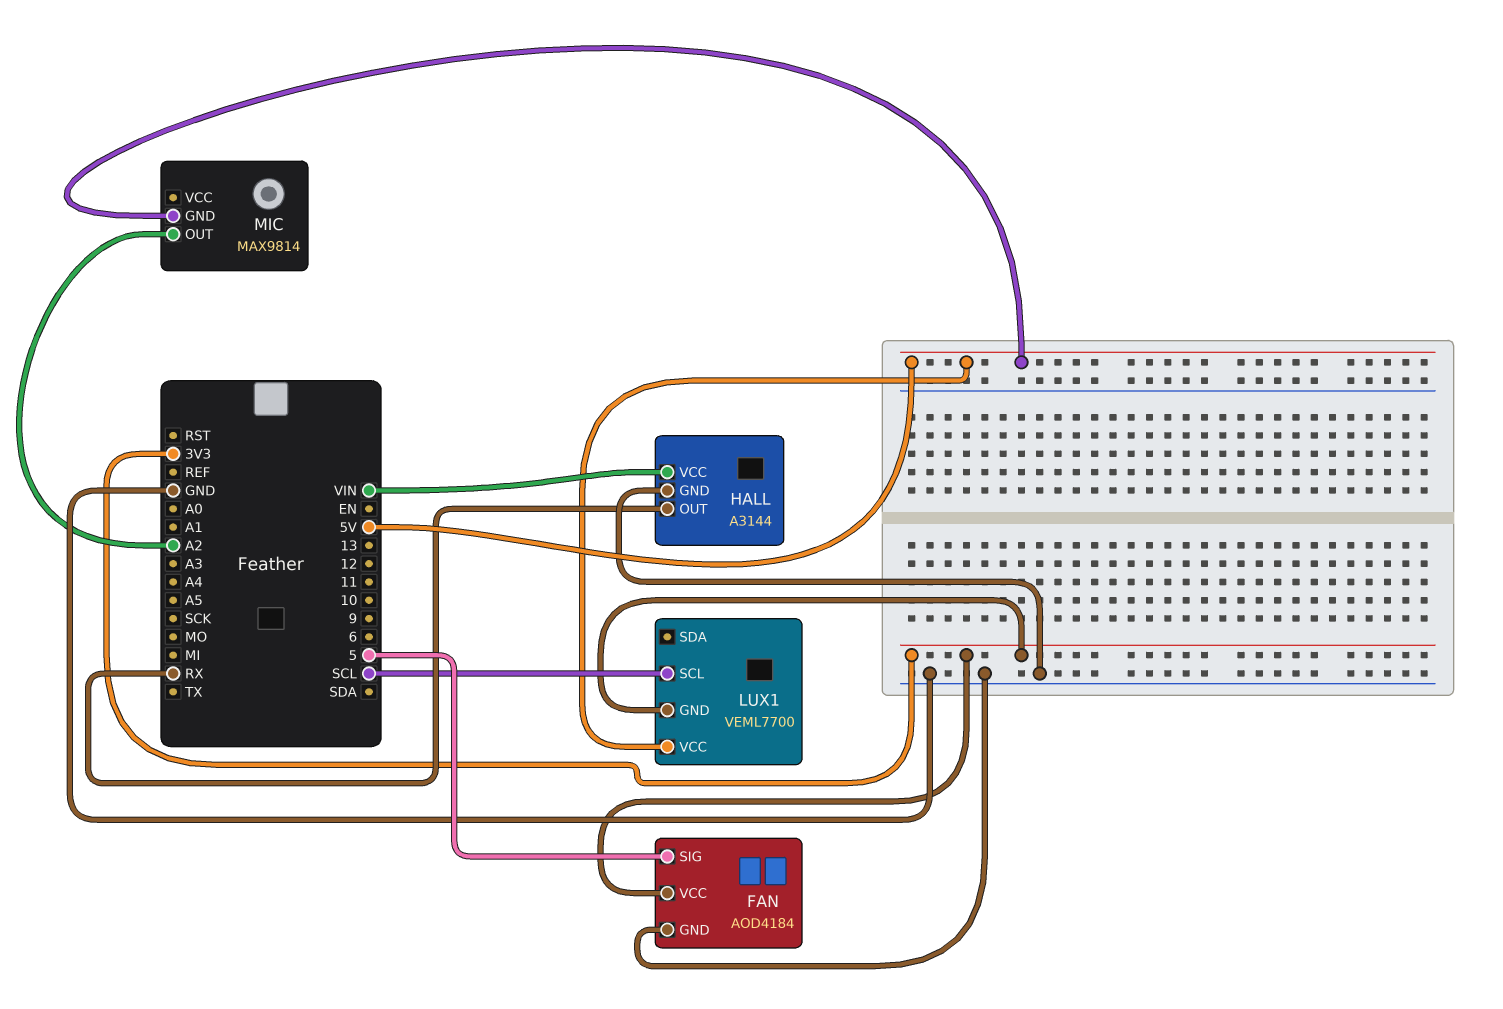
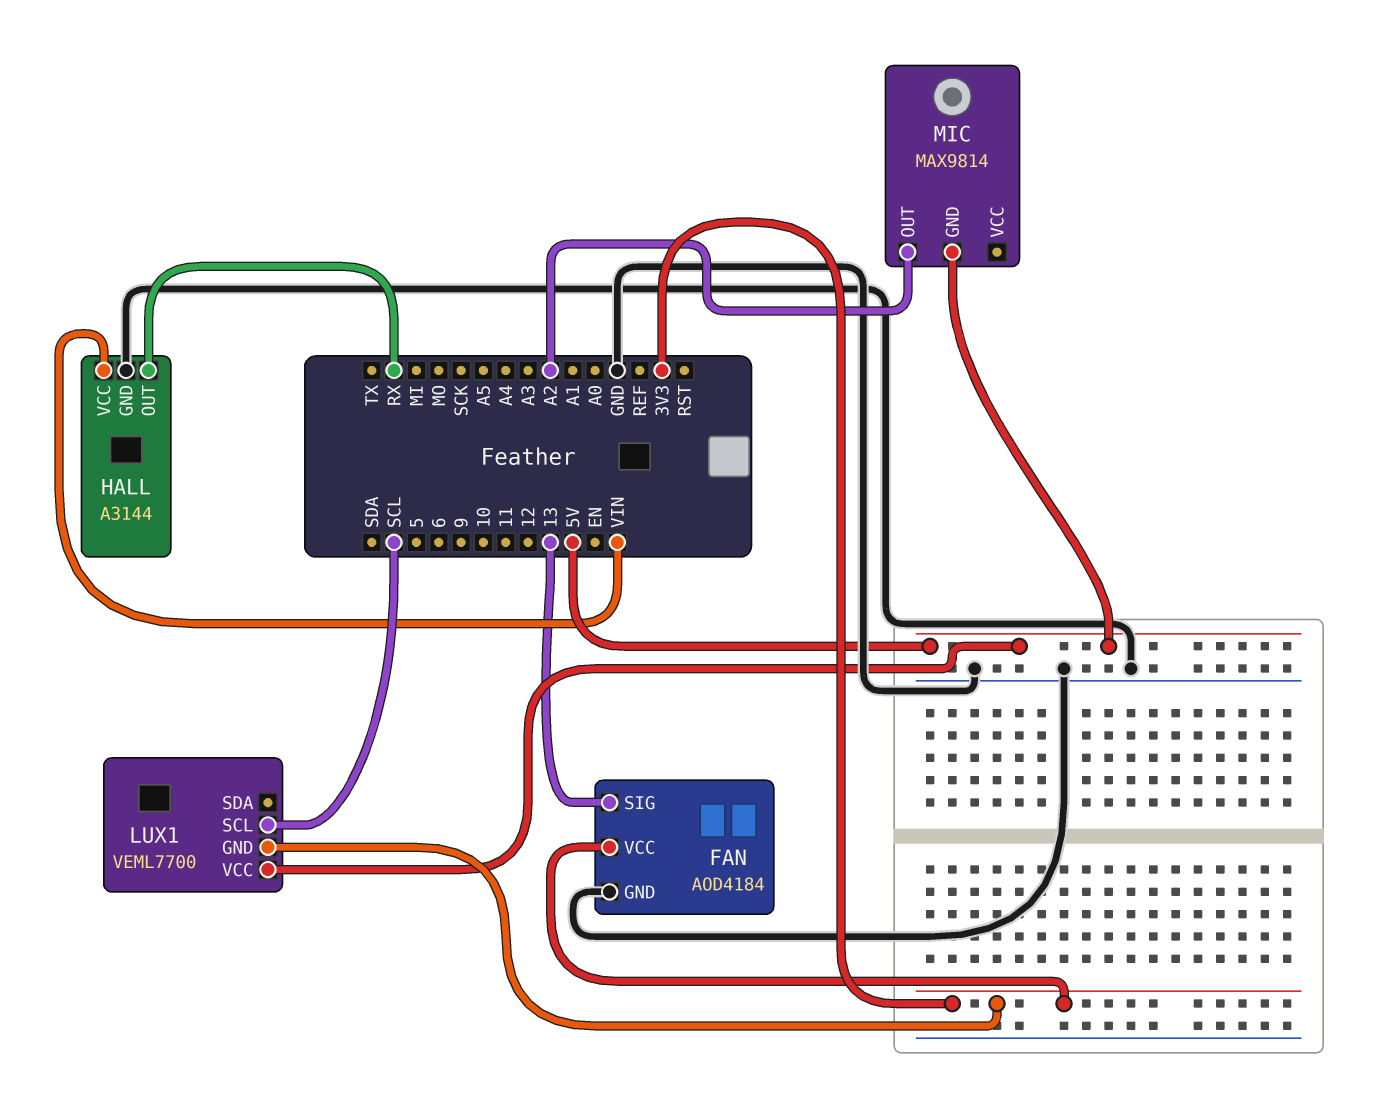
FAN pin SIG: 5 -> 13

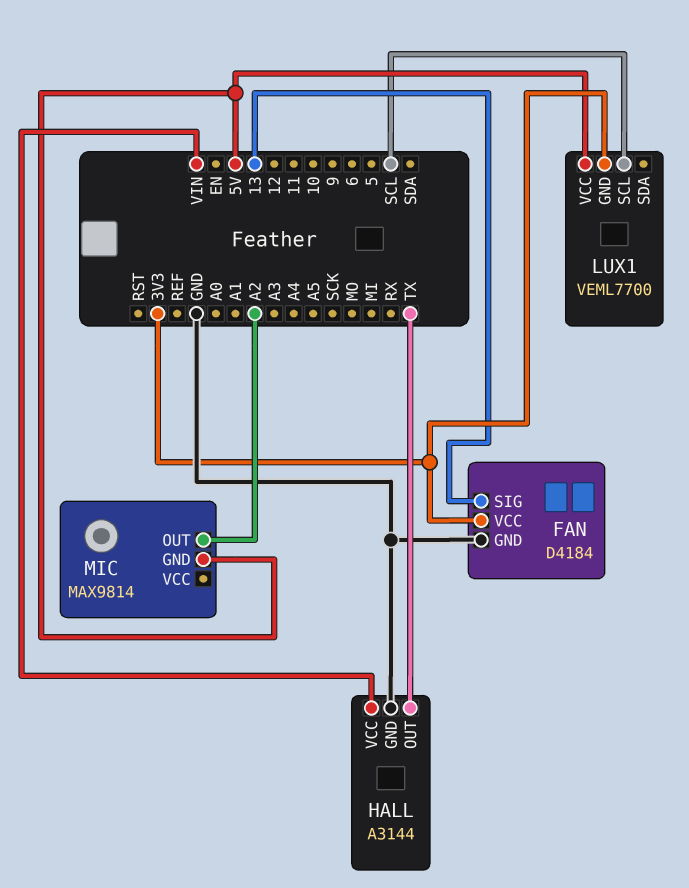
FAN: AOD4184 -> D4184
HALL pin OUT: RX -> TX

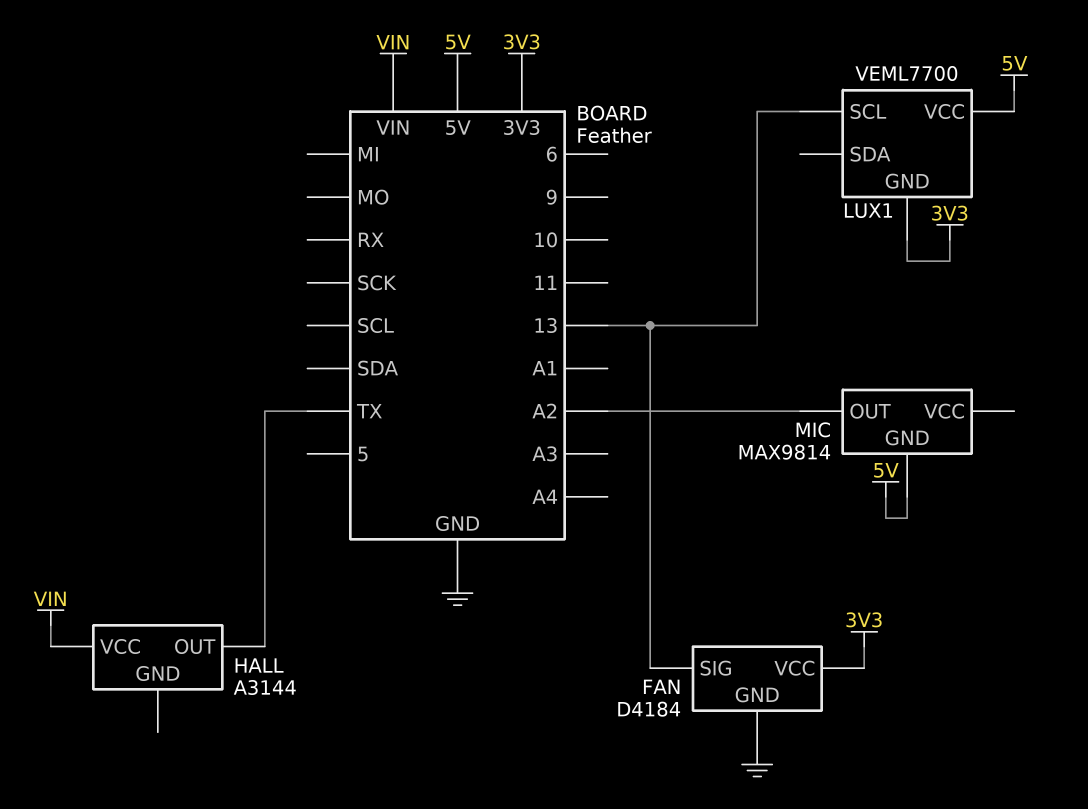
HALL pin GND: GND -> none
LUX1 pin SCL: SCL -> 13

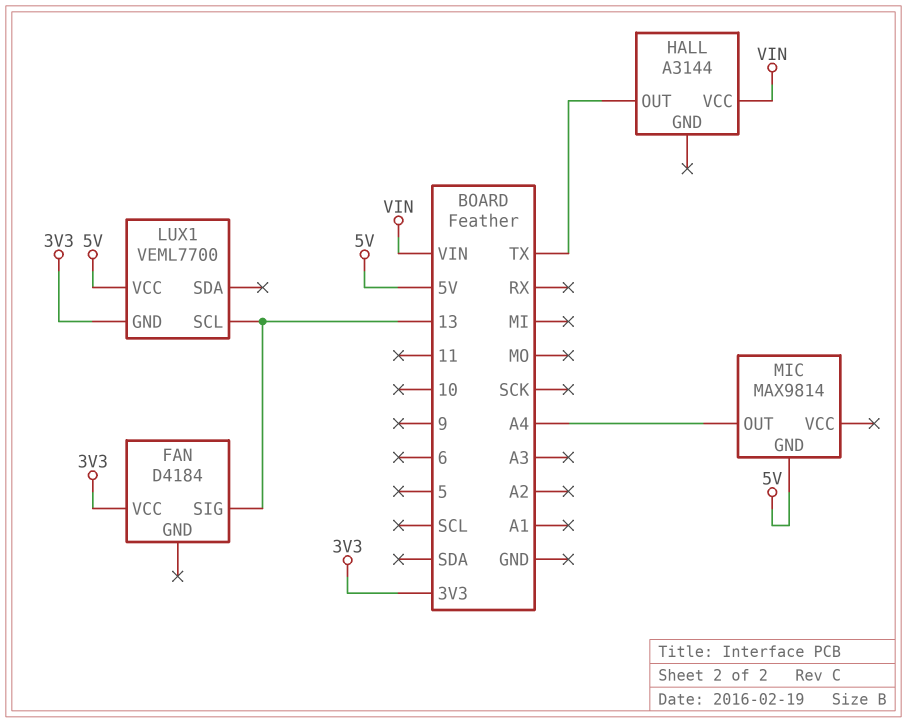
FAN pin GND: GND -> none
MIC pin OUT: A2 -> A4

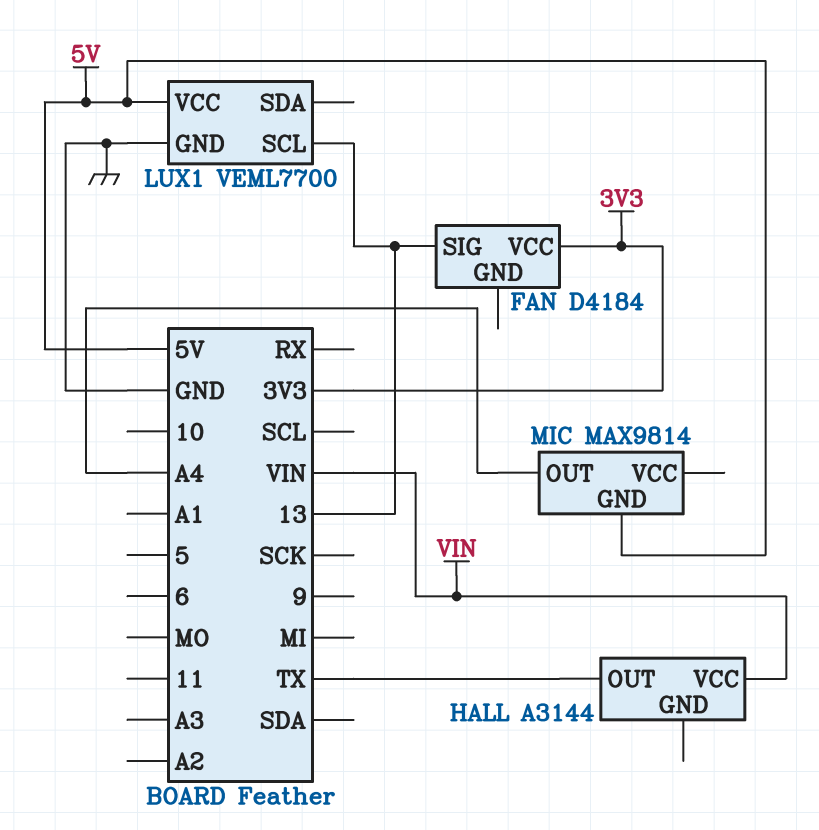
LUX1 pin GND: 3V3 -> GND

